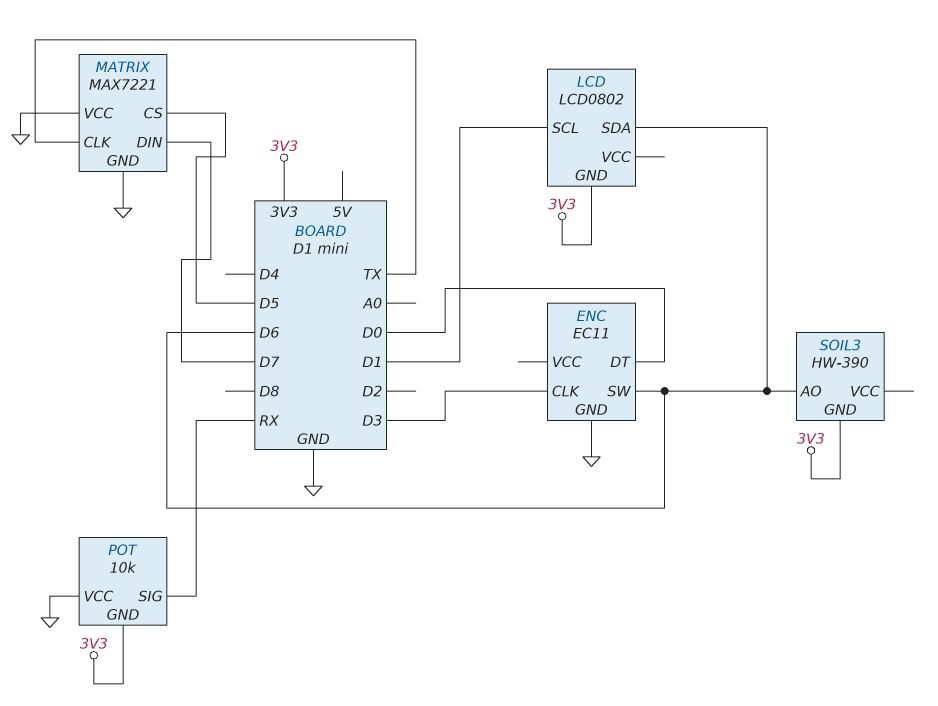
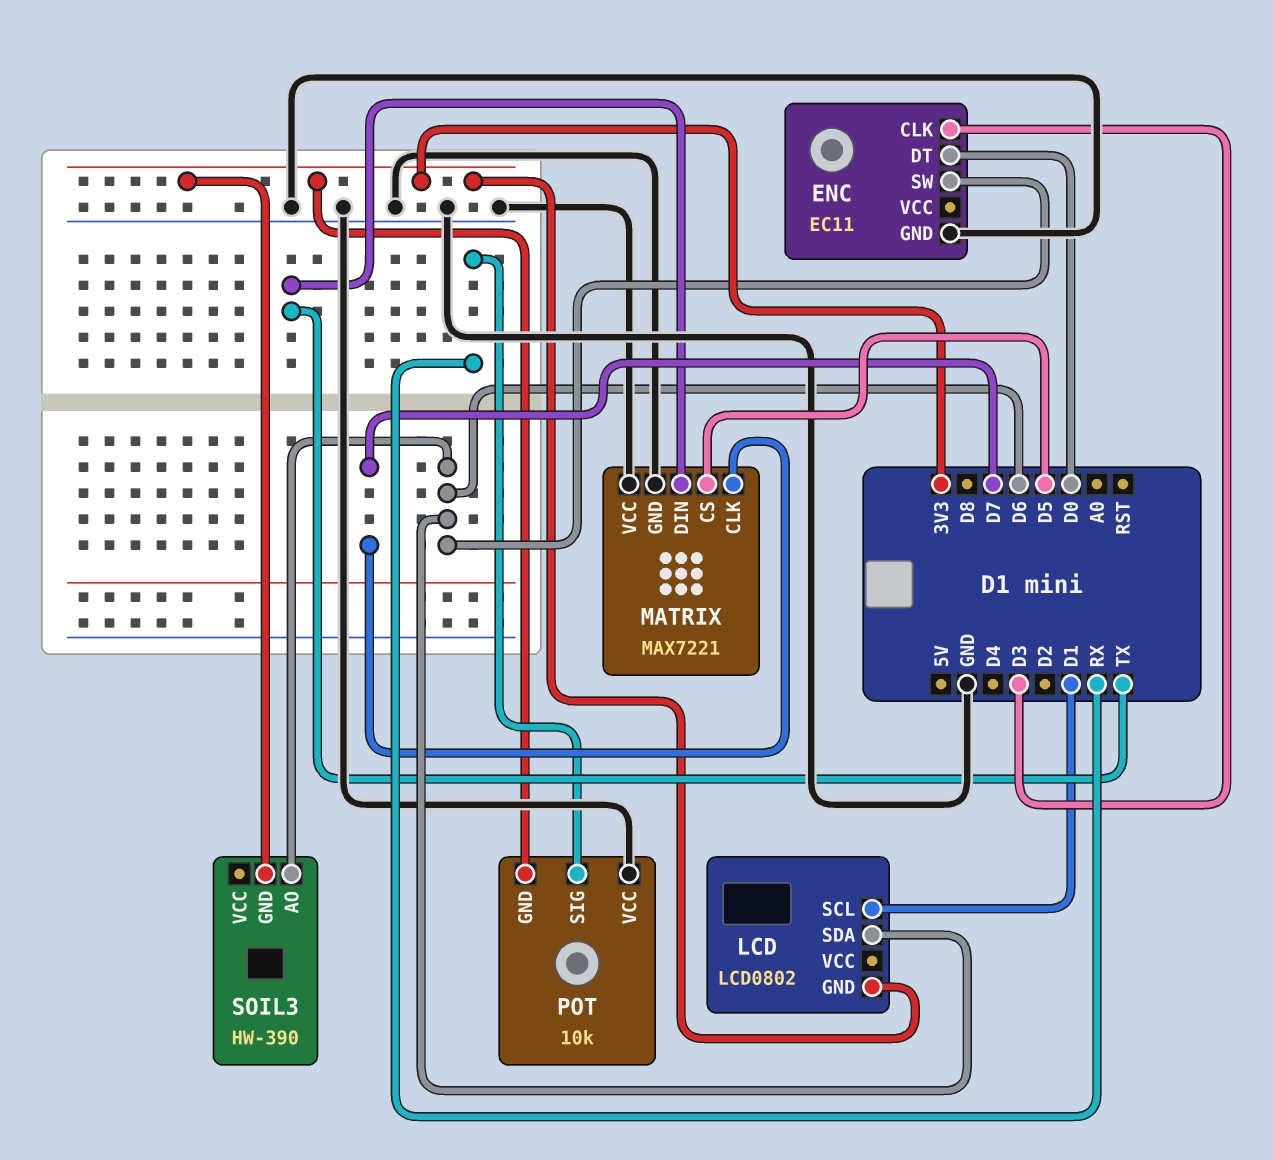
MATRIX pin CLK: TX -> D7
MATRIX pin DIN: D7 -> TX

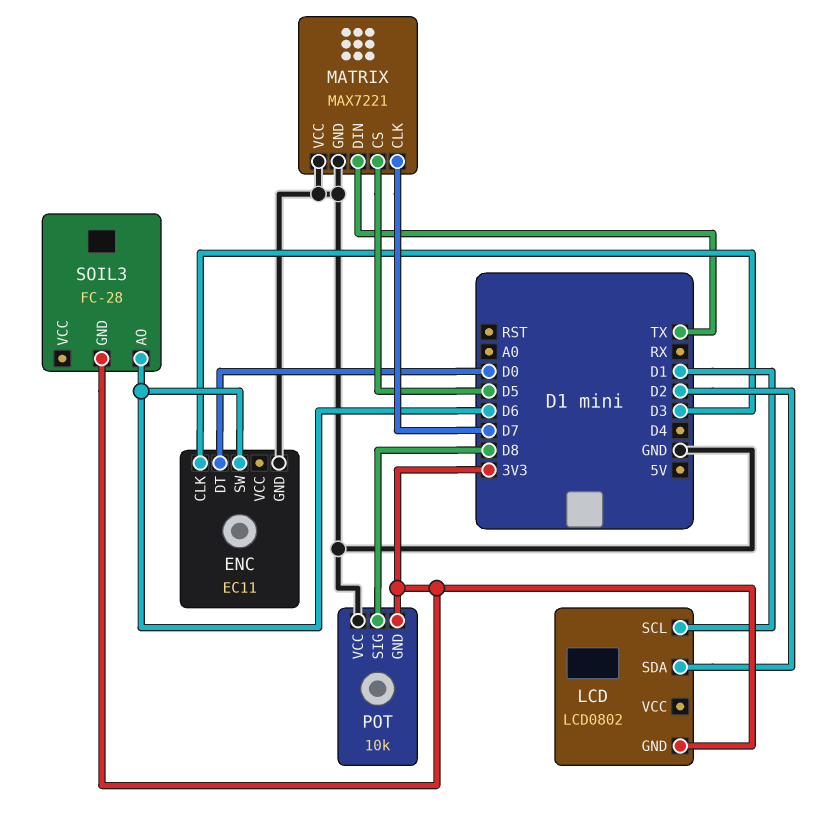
LCD pin SDA: D6 -> D2
POT pin SIG: RX -> D8
SOIL3: HW-390 -> FC-28

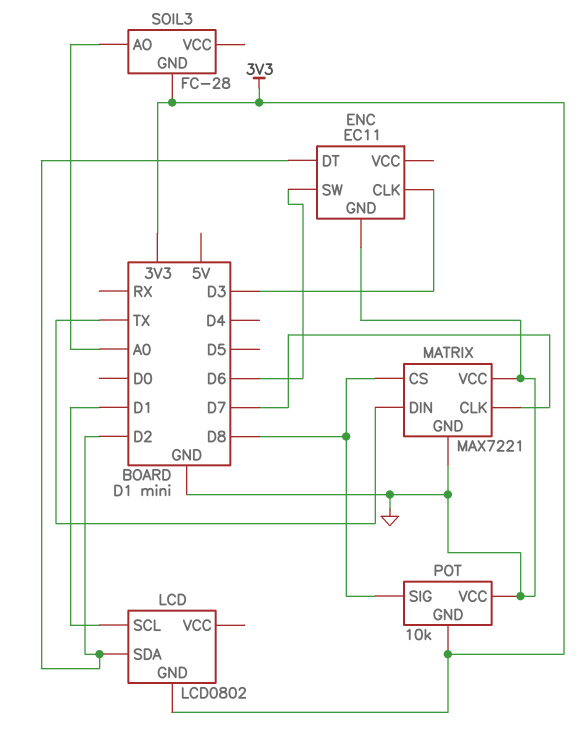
ENC pin DT: D0 -> D2
MATRIX pin CS: D5 -> D8
SOIL3 pin AO: D6 -> A0

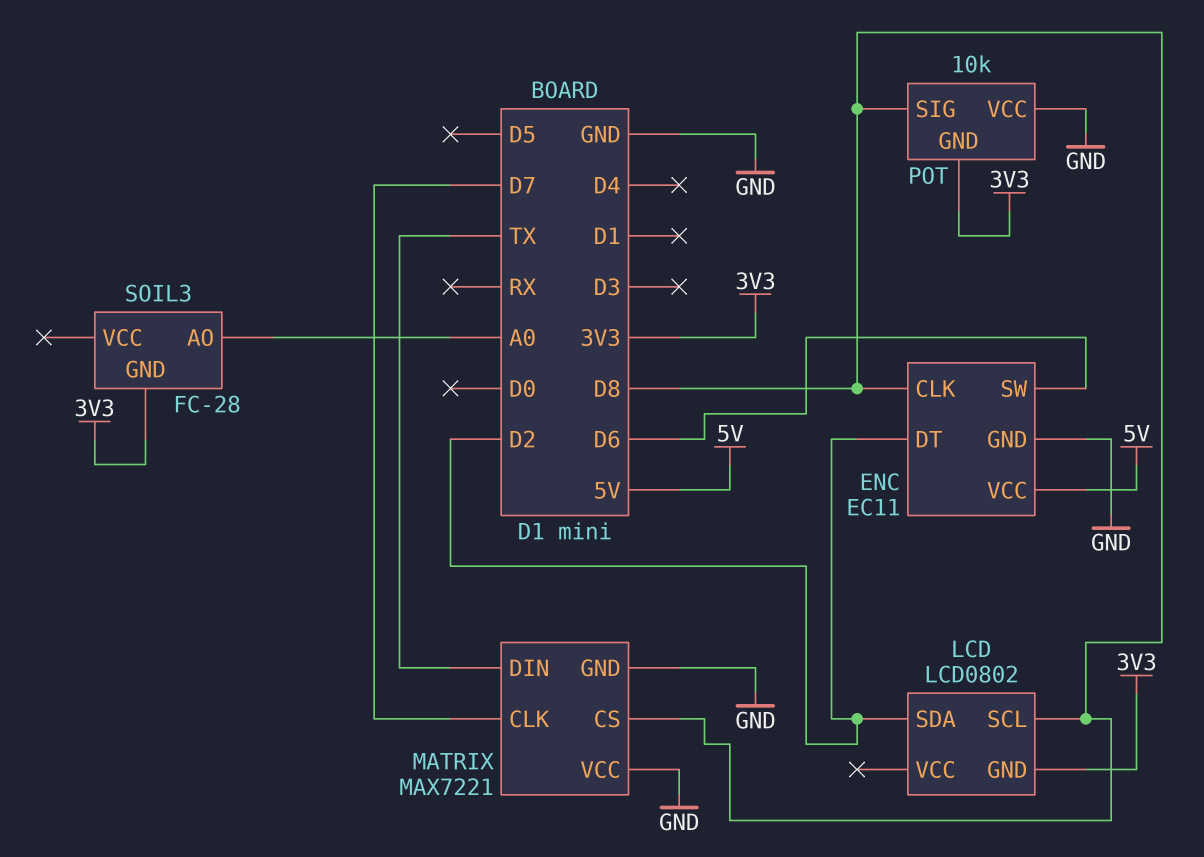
ENC pin CLK: D3 -> D8
ENC pin VCC: none -> 5V
LCD pin SCL: D1 -> D8

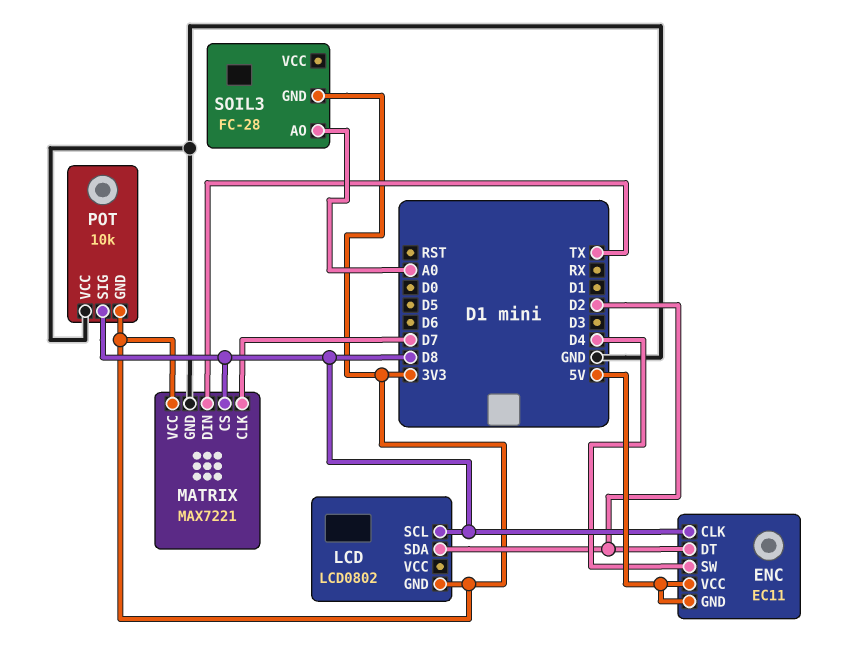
ENC pin GND: GND -> 5V
ENC pin SW: D6 -> D4
MATRIX pin VCC: GND -> 3V3

